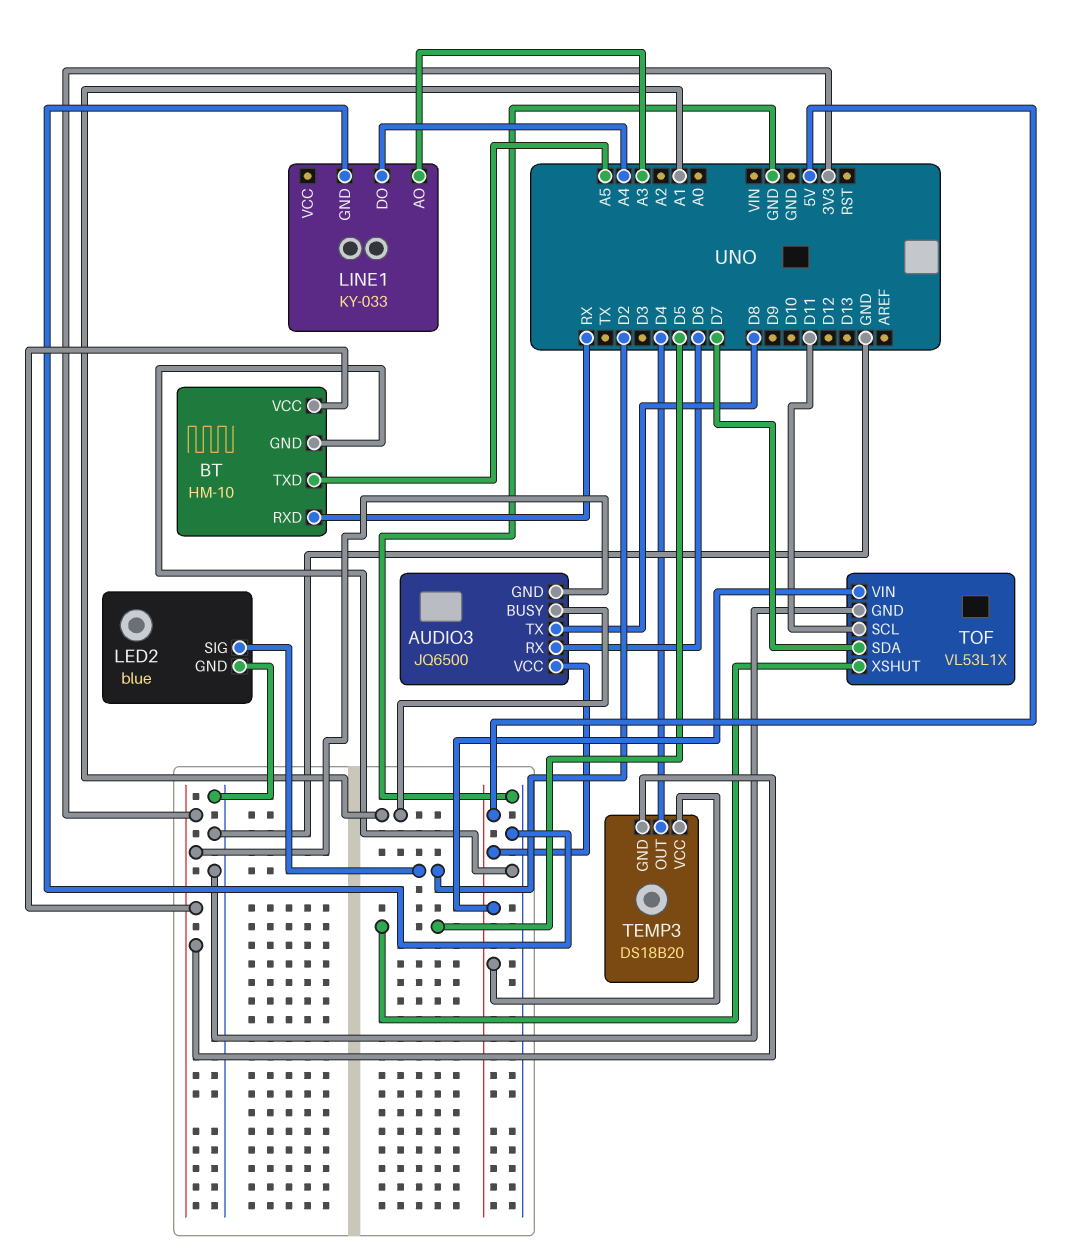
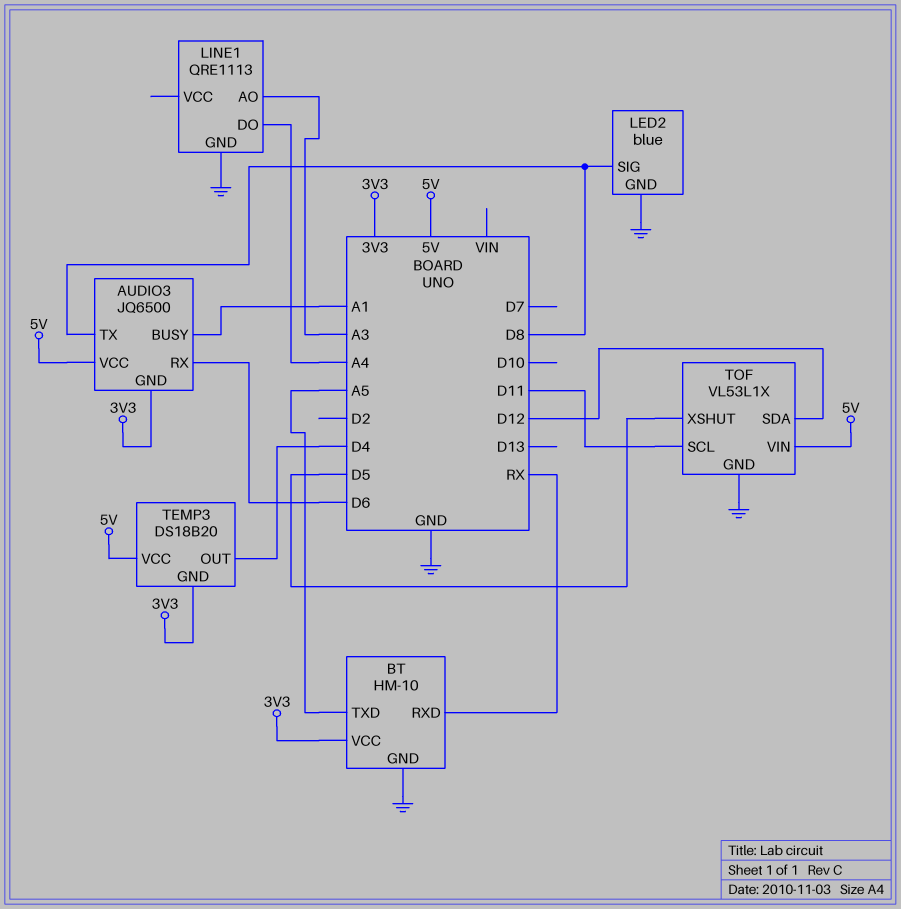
LED2 pin SIG: D2 -> D8
LINE1: KY-033 -> QRE1113
TOF pin SDA: D7 -> D12

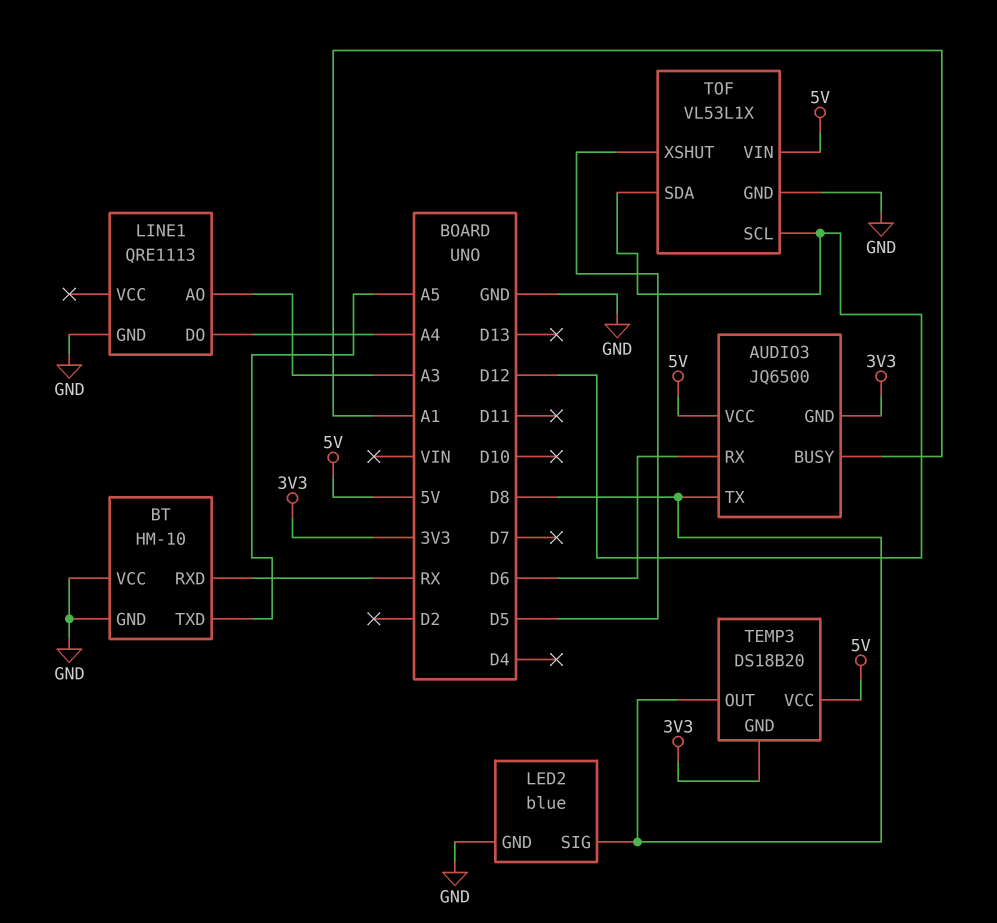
BT pin VCC: 3V3 -> GND
TEMP3 pin OUT: D4 -> D8
TOF pin SCL: D11 -> D12

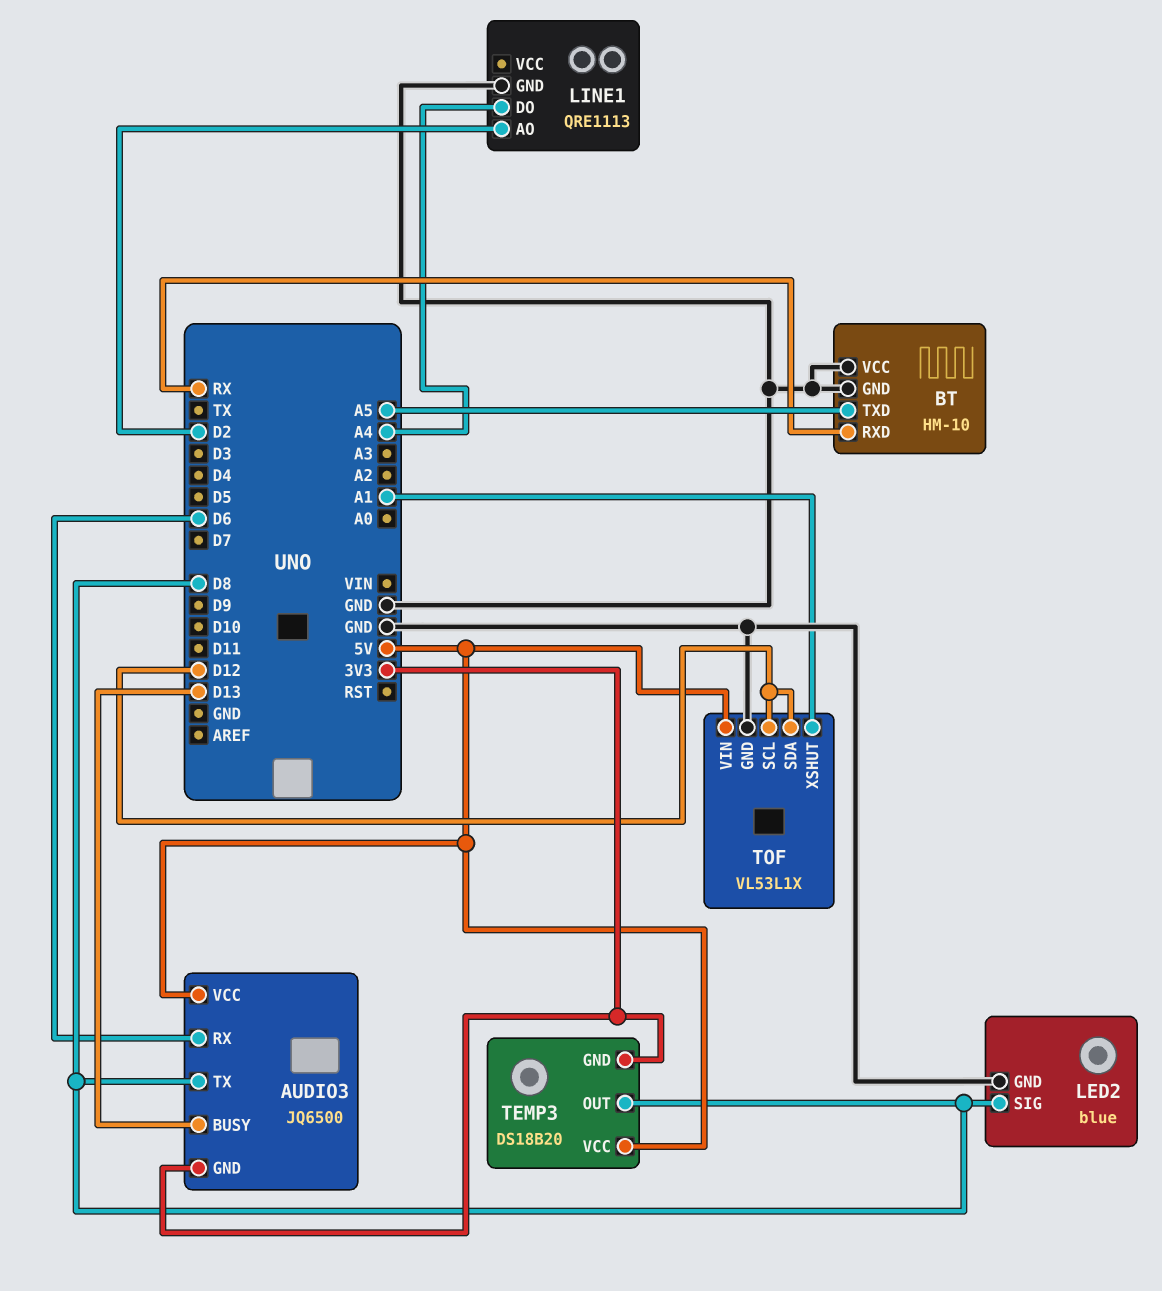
AUDIO3 pin BUSY: A1 -> D13
LINE1 pin AO: A3 -> D2
TOF pin XSHUT: D5 -> A1

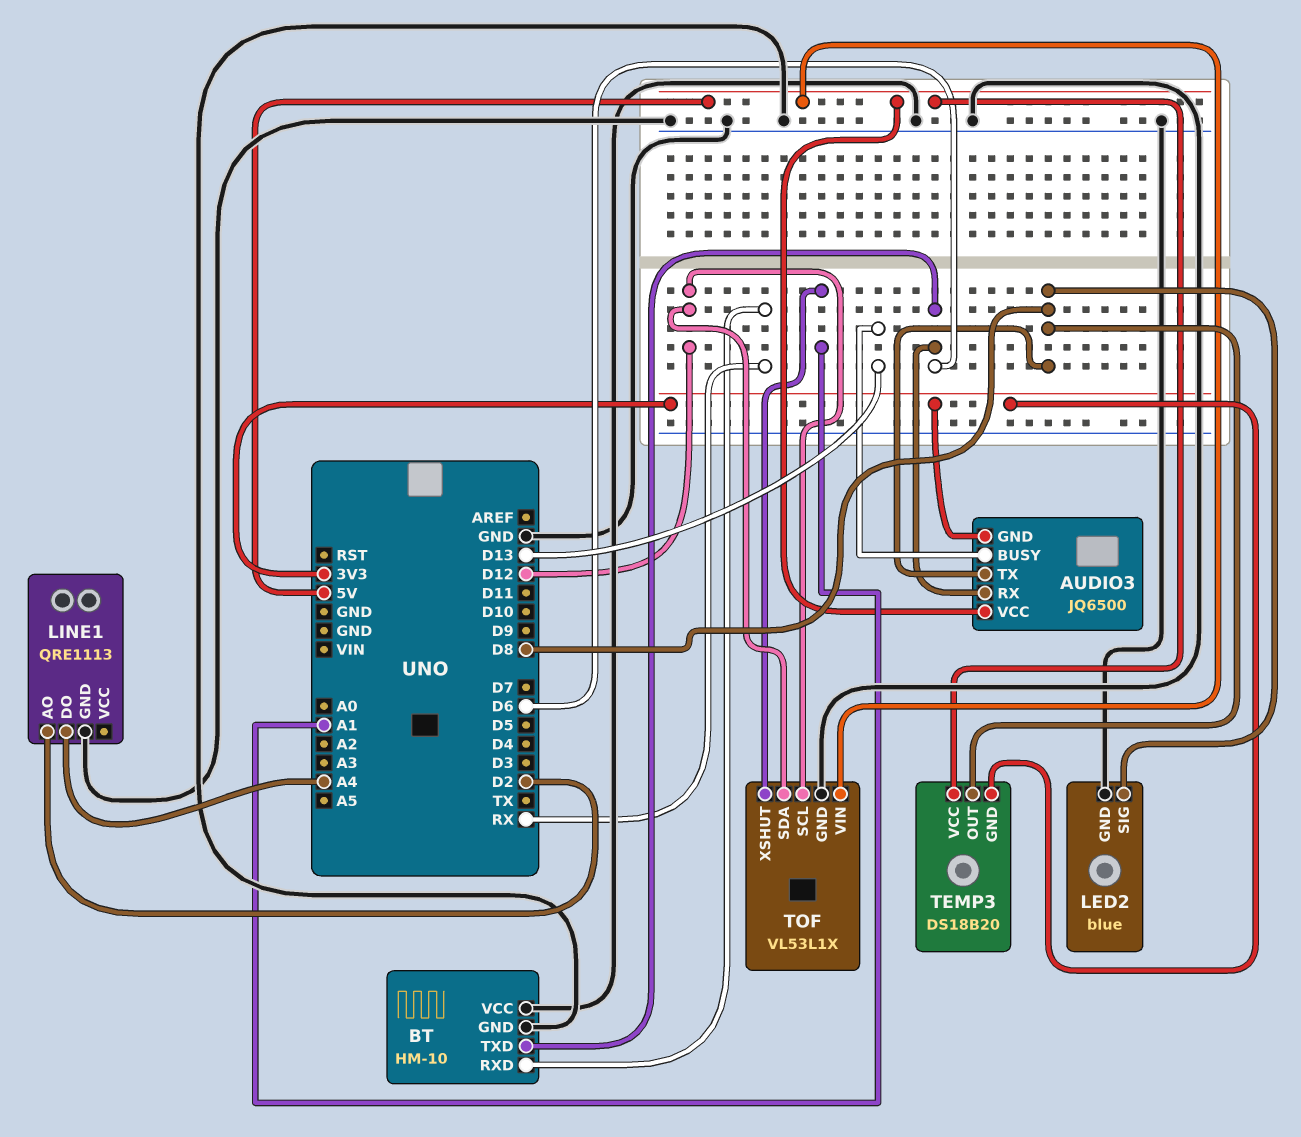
BT pin TXD: A5 -> D6

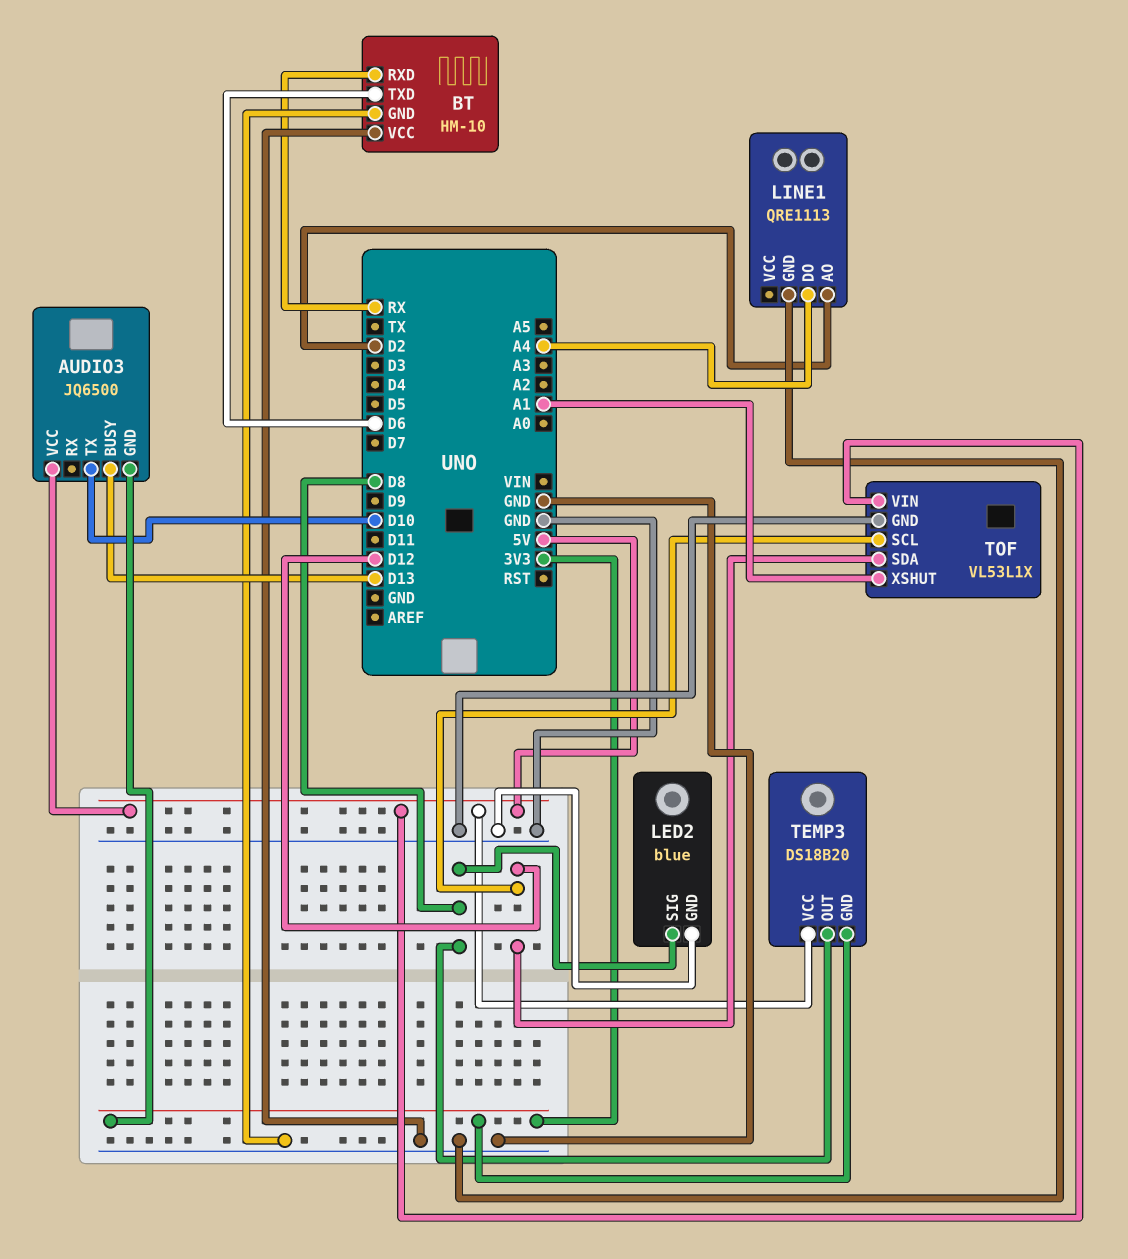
AUDIO3 pin RX: D6 -> none
AUDIO3 pin TX: D8 -> D10

